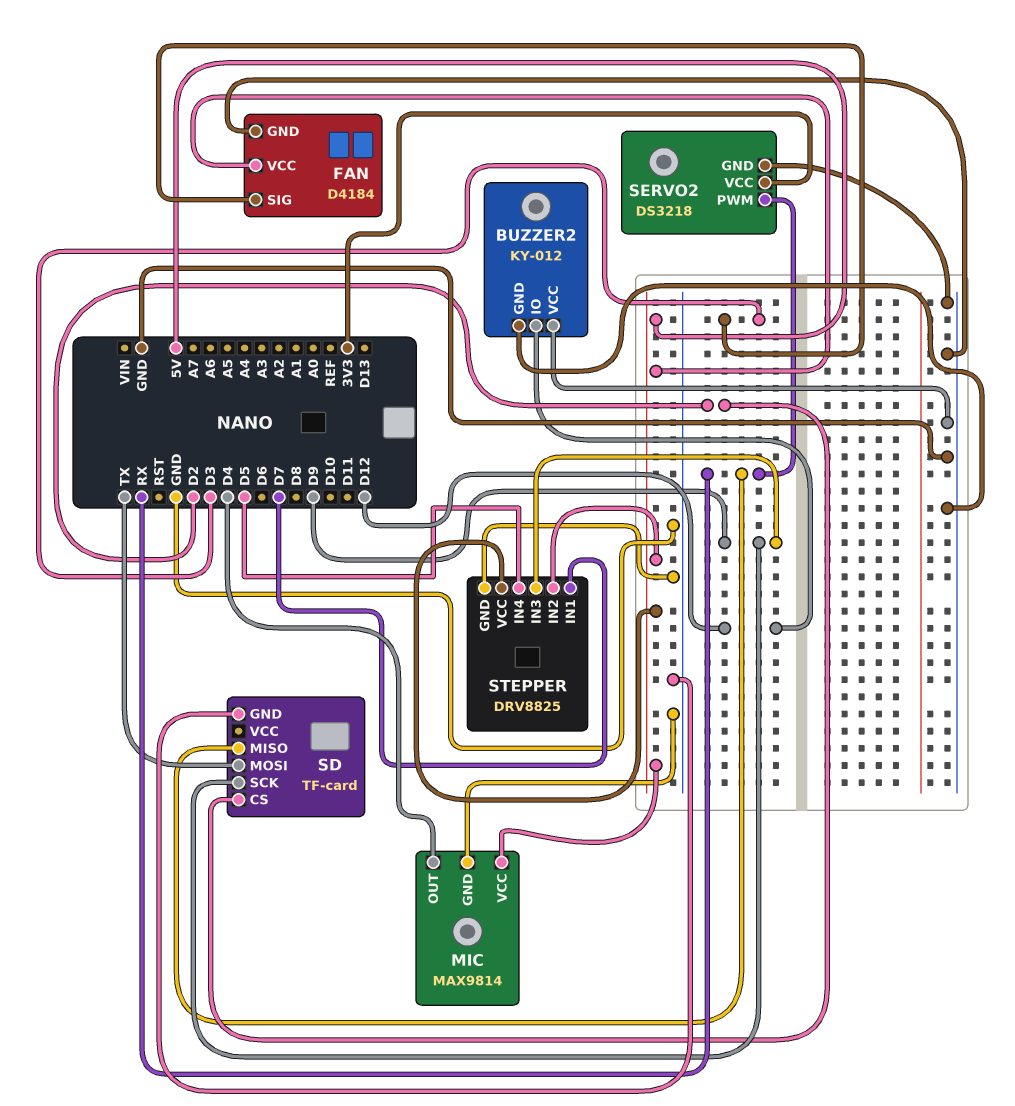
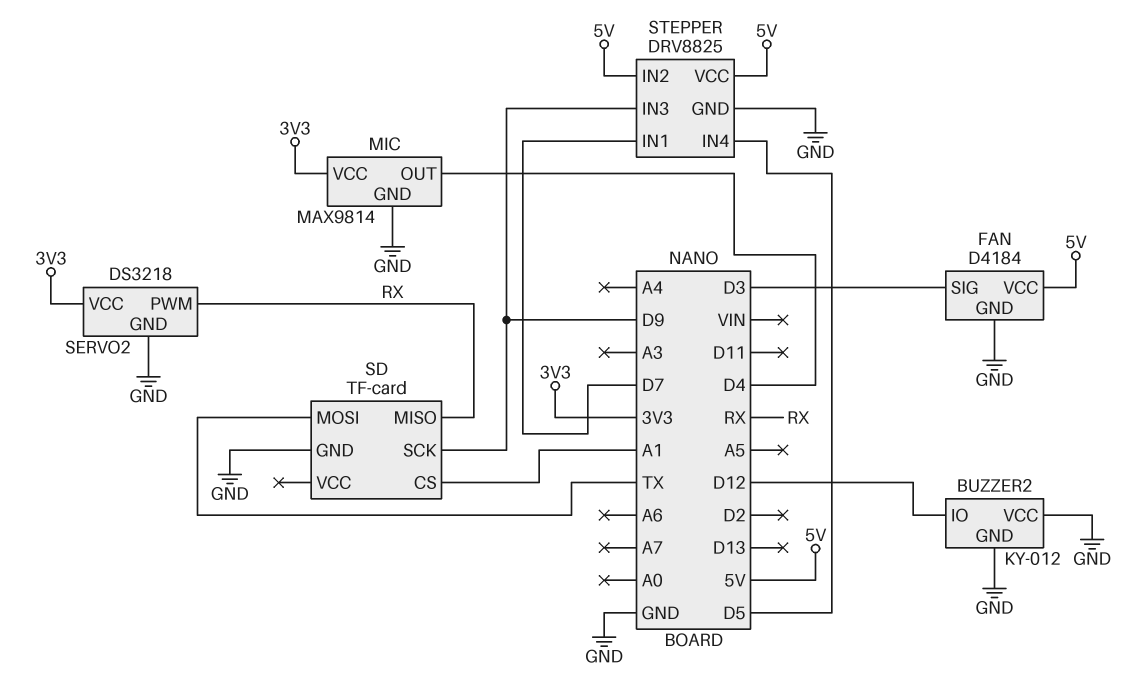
MIC pin VCC: 5V -> 3V3
SD pin CS: D2 -> A1

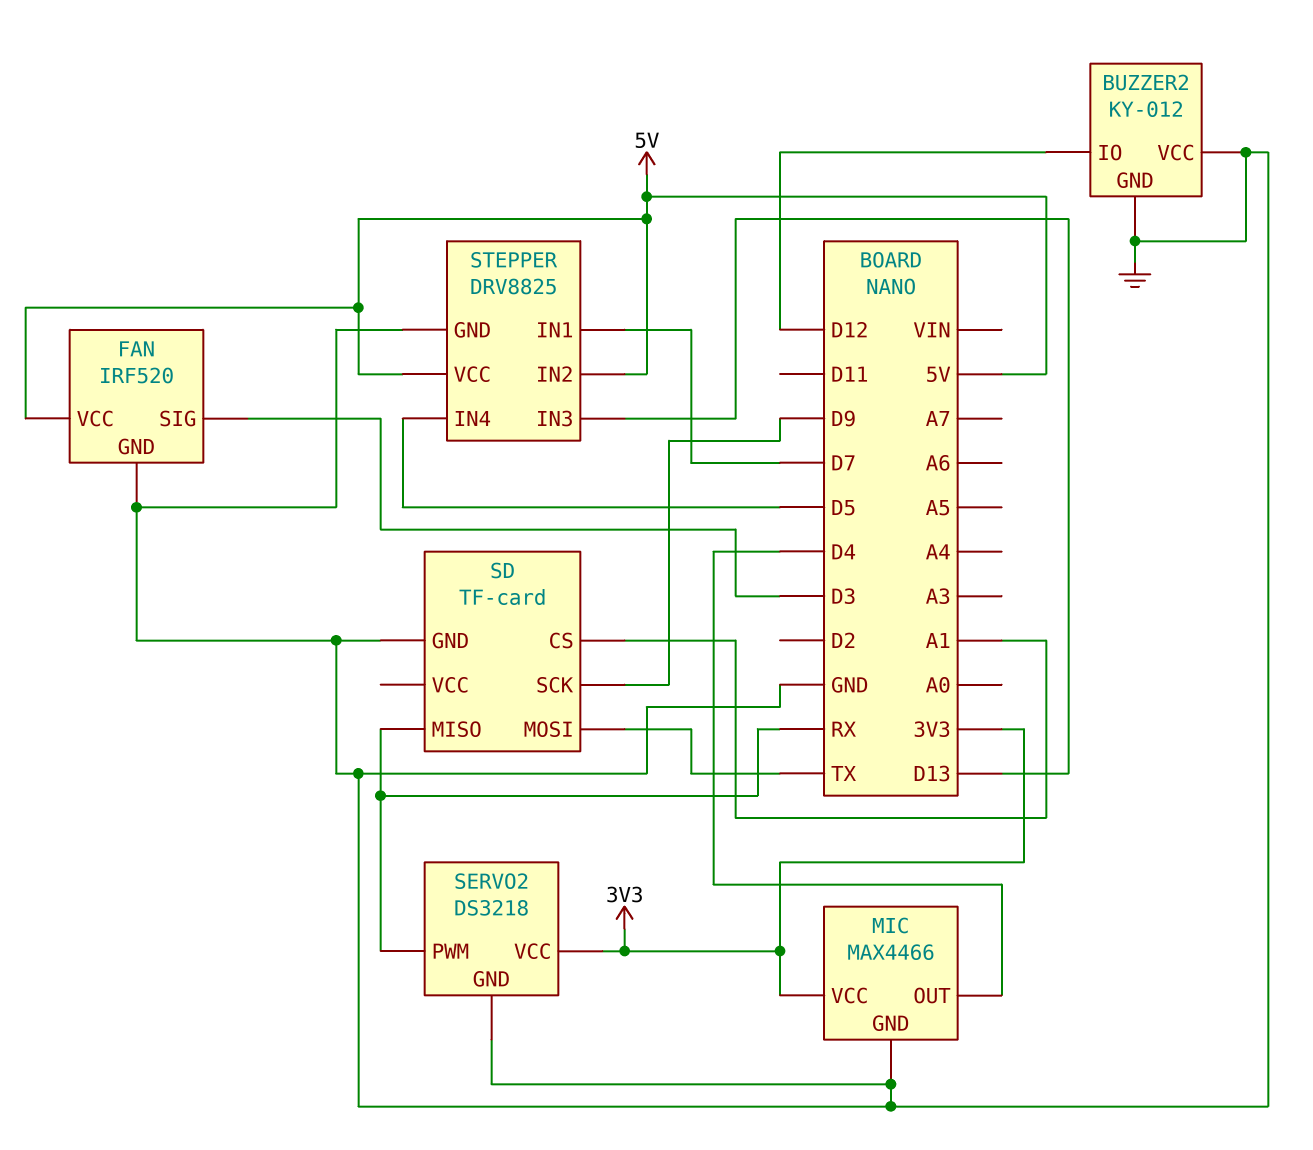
FAN: D4184 -> IRF520
MIC: MAX9814 -> MAX4466
STEPPER pin IN3: D9 -> D13

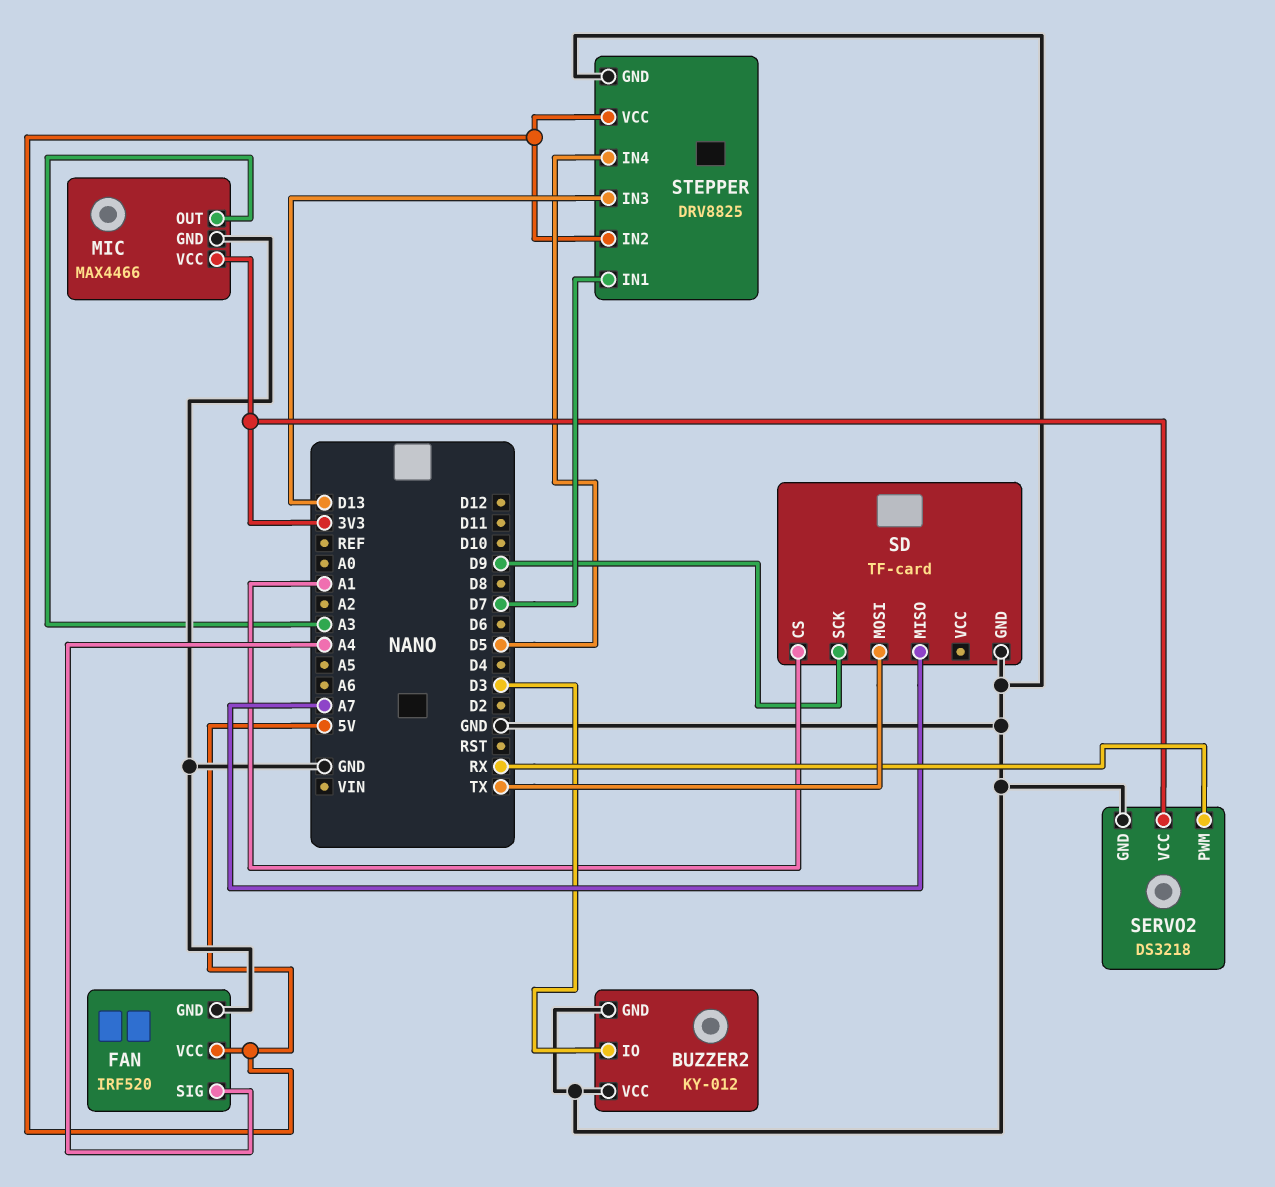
BUZZER2 pin IO: D12 -> D3
FAN pin SIG: D3 -> A4
MIC pin OUT: D4 -> A3
SD pin MISO: RX -> A7

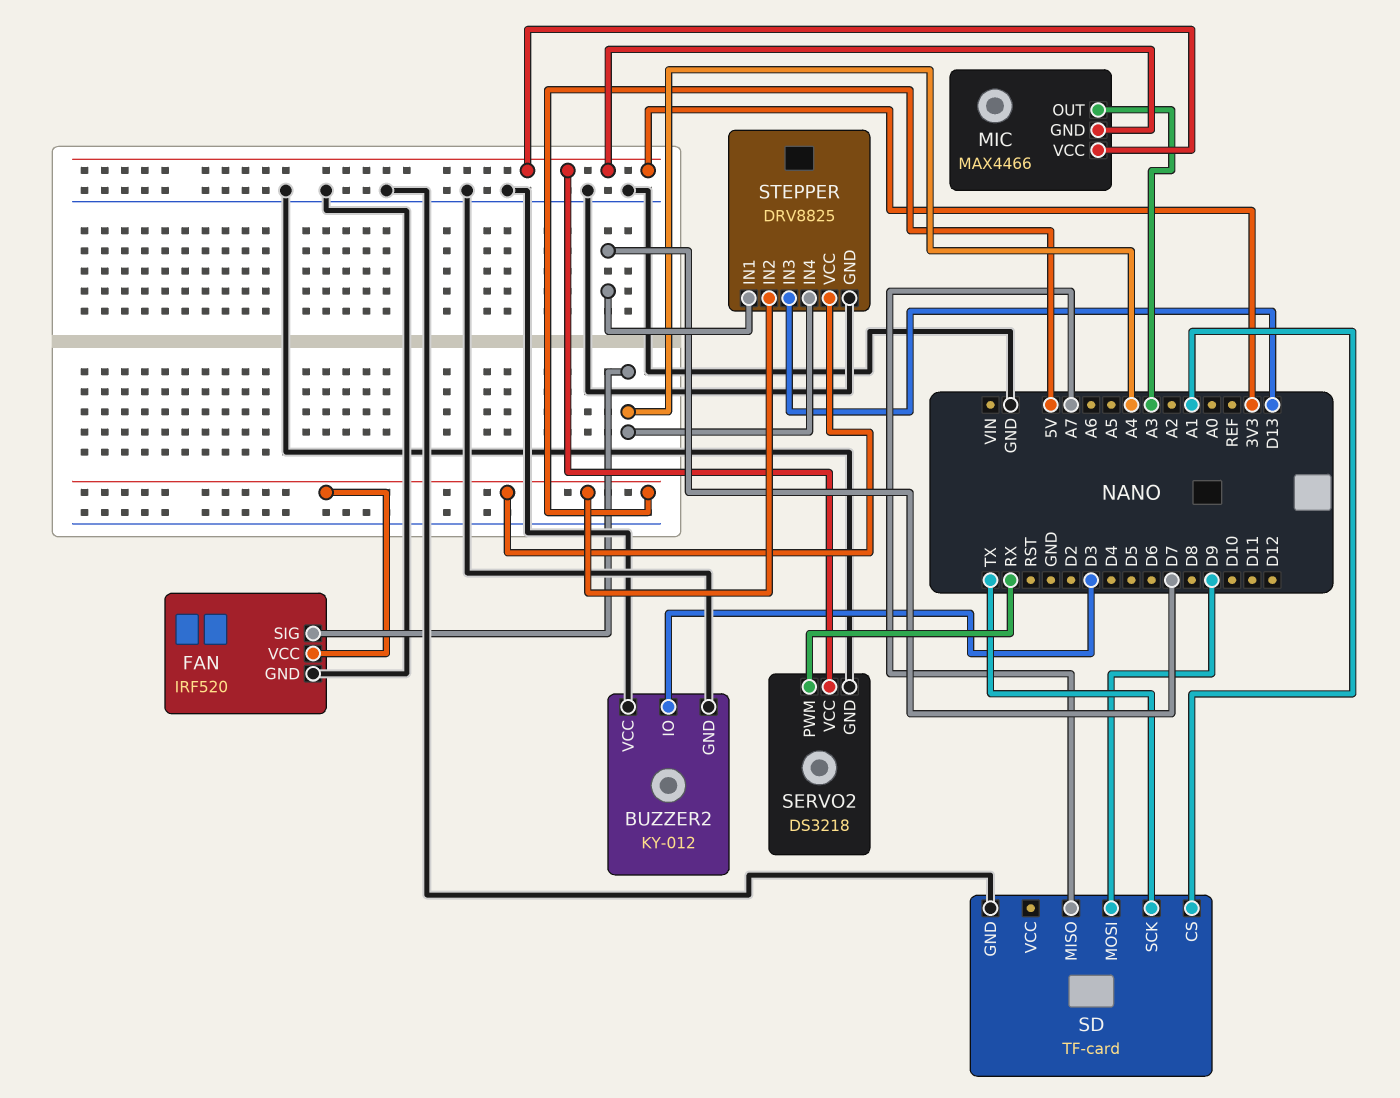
MIC pin GND: GND -> 3V3
SD pin MOSI: TX -> D9
SD pin SCK: D9 -> TX
STEPPER pin IN4: D5 -> A4

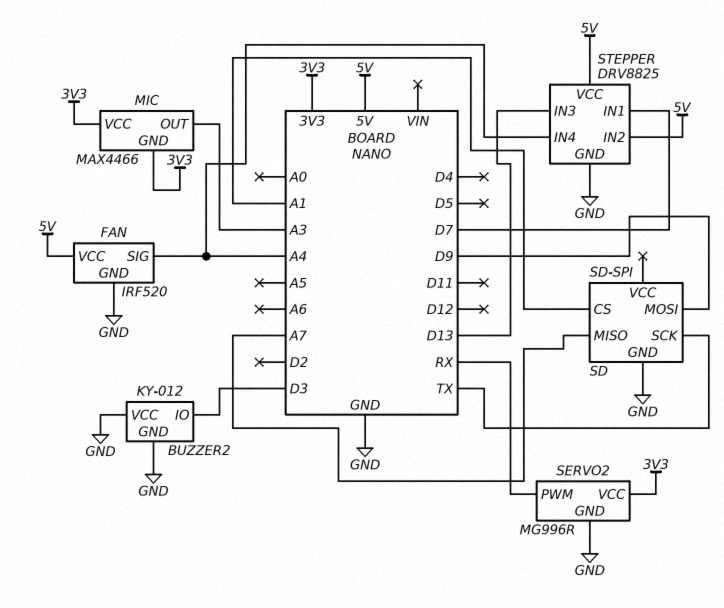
SD: TF-card -> SD-SPI
SERVO2: DS3218 -> MG996R

